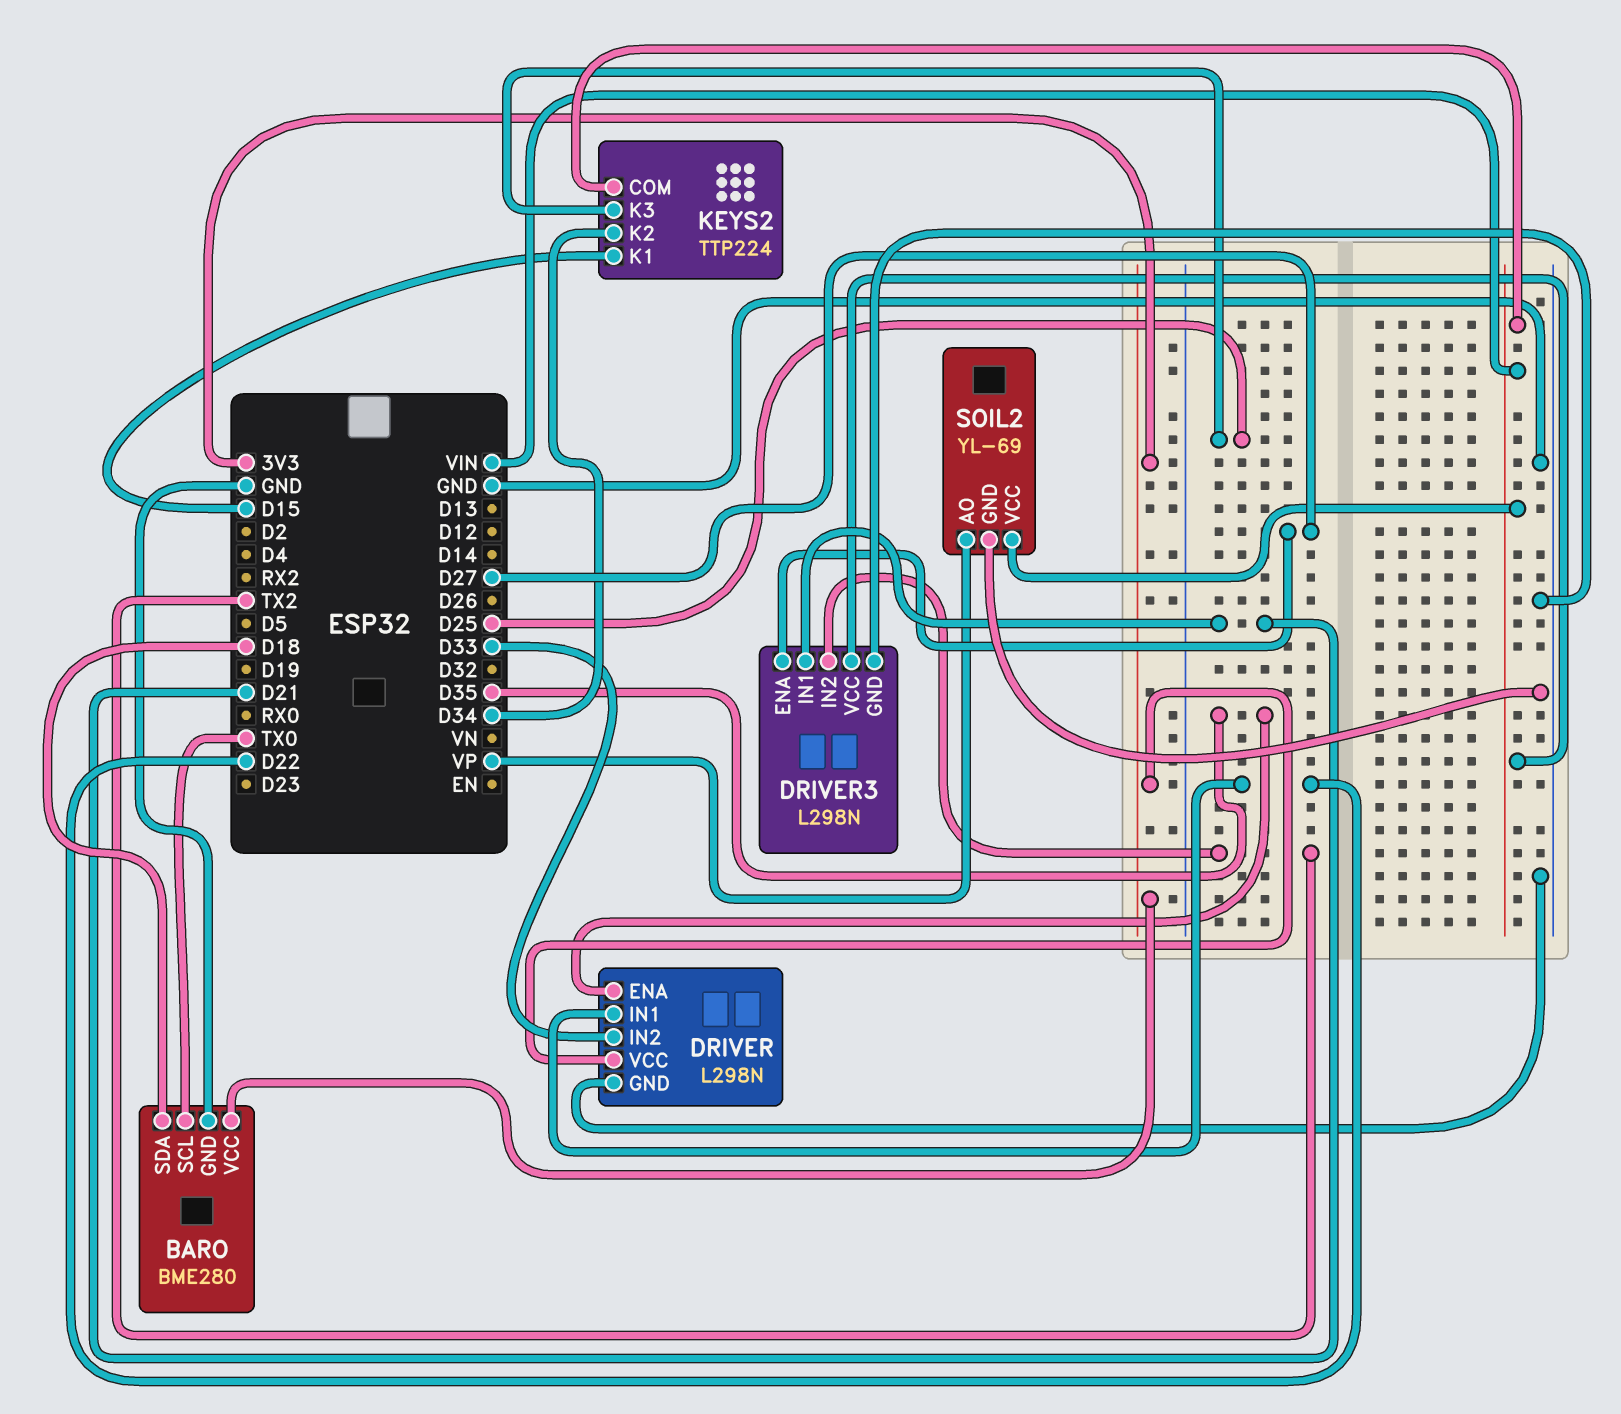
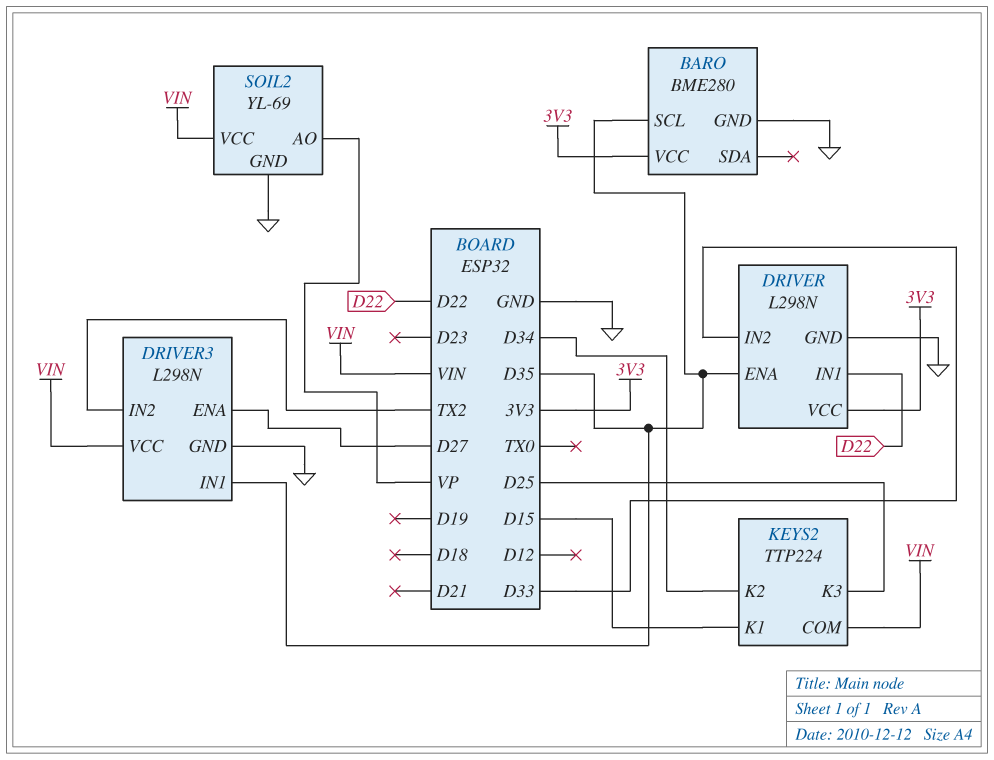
BARO pin SCL: TX0 -> D35
BARO pin SDA: D18 -> none
DRIVER3 pin IN1: D21 -> D35

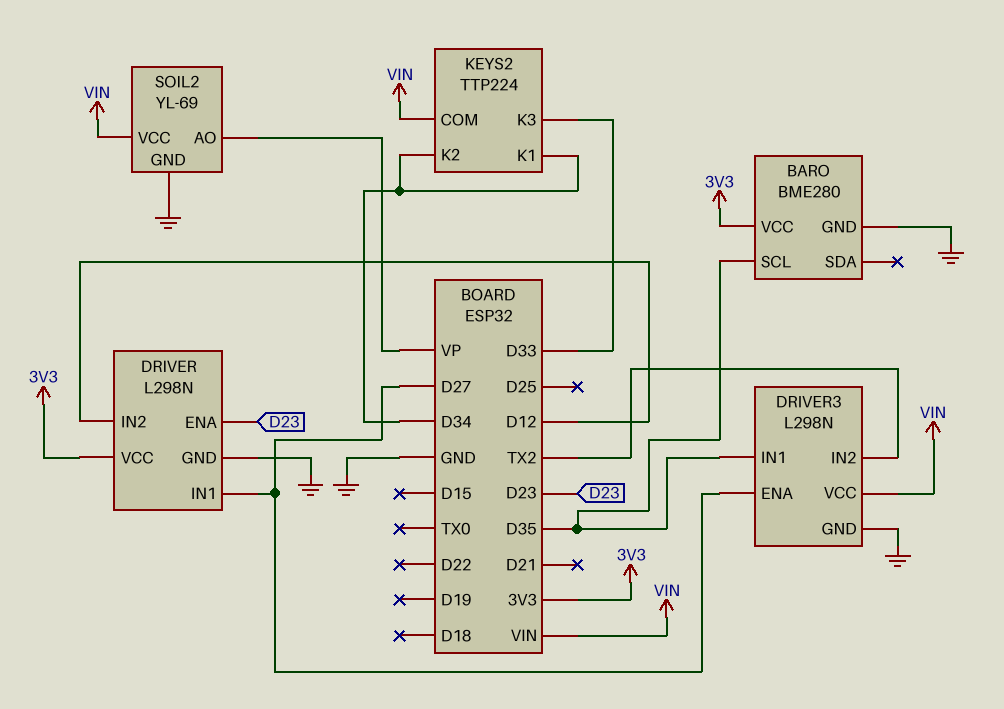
DRIVER pin ENA: D35 -> D23
DRIVER pin IN1: D22 -> D27
DRIVER pin IN2: D33 -> D12
KEYS2 pin K1: D15 -> D34
KEYS2 pin K3: D25 -> D33

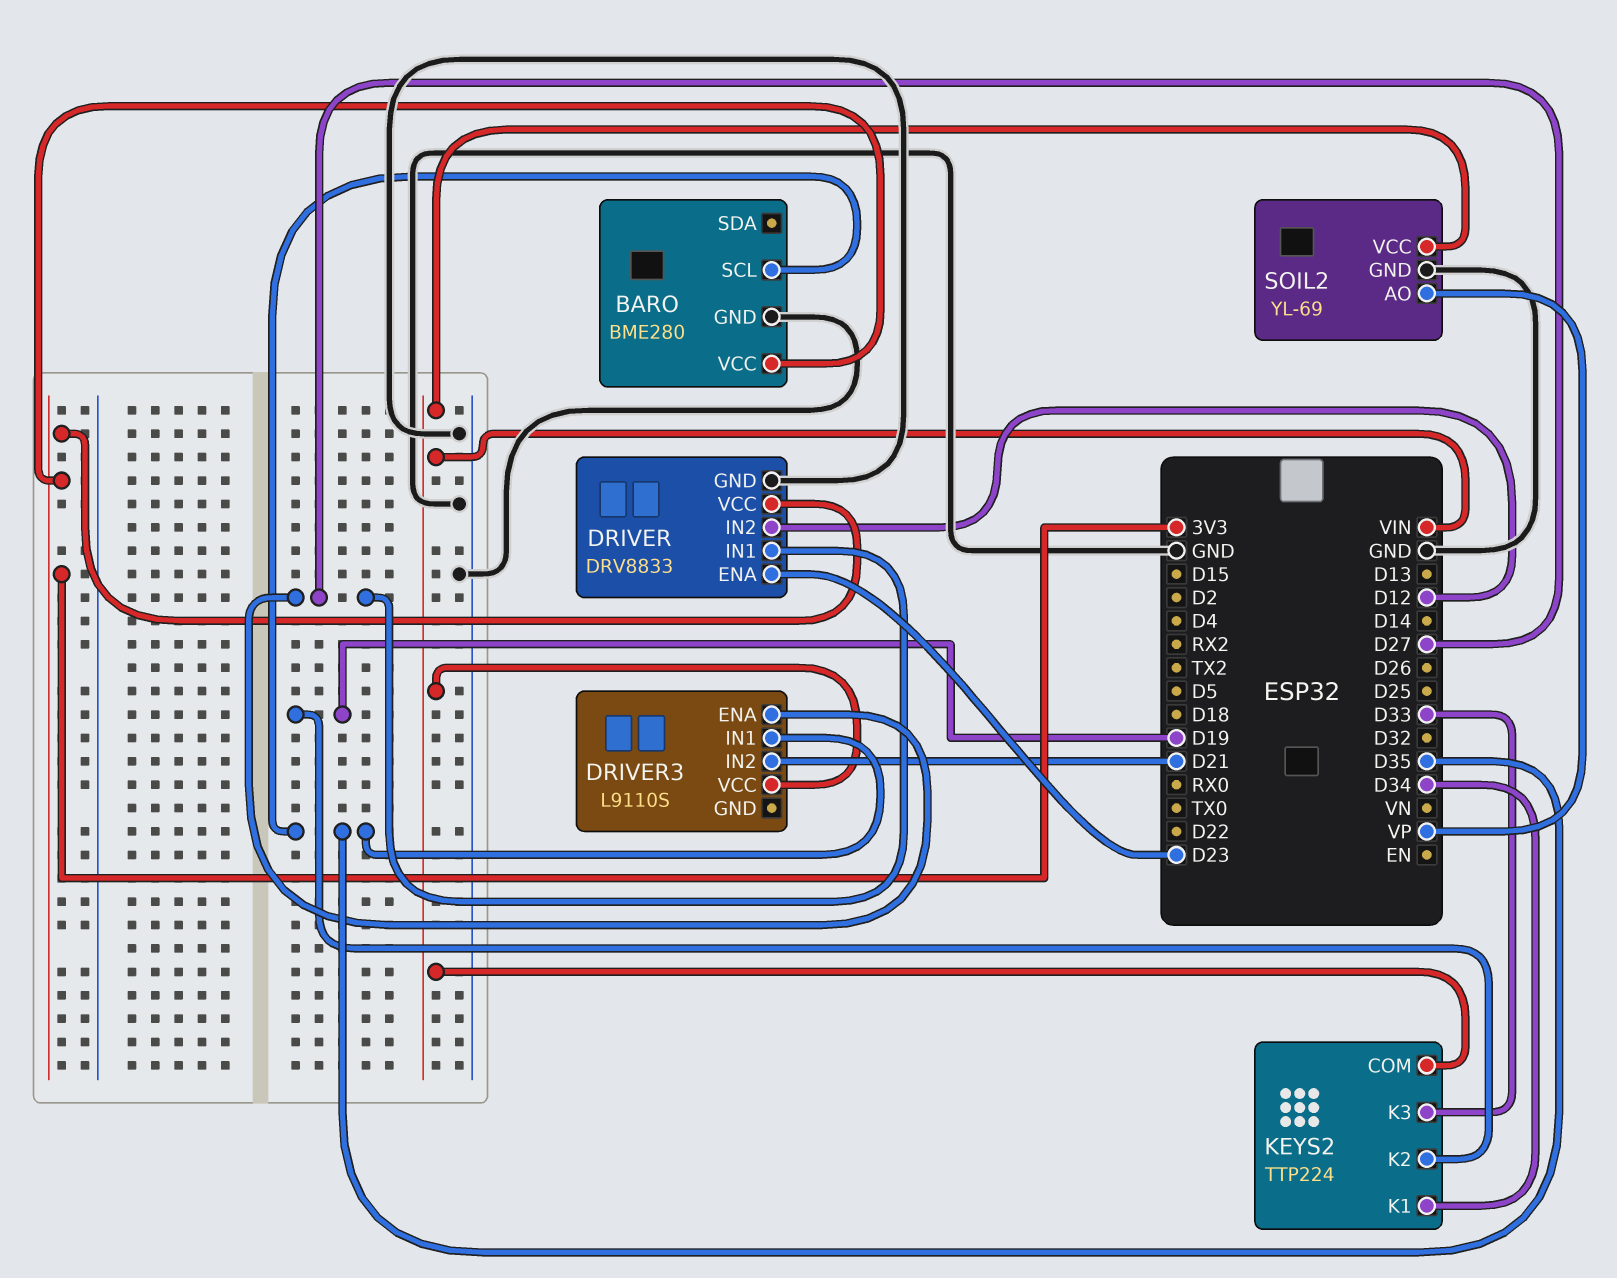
DRIVER: L298N -> DRV8833
DRIVER3: L298N -> L9110S
DRIVER3 pin GND: GND -> none
DRIVER3 pin IN2: TX2 -> D21
KEYS2 pin K2: D34 -> D19

